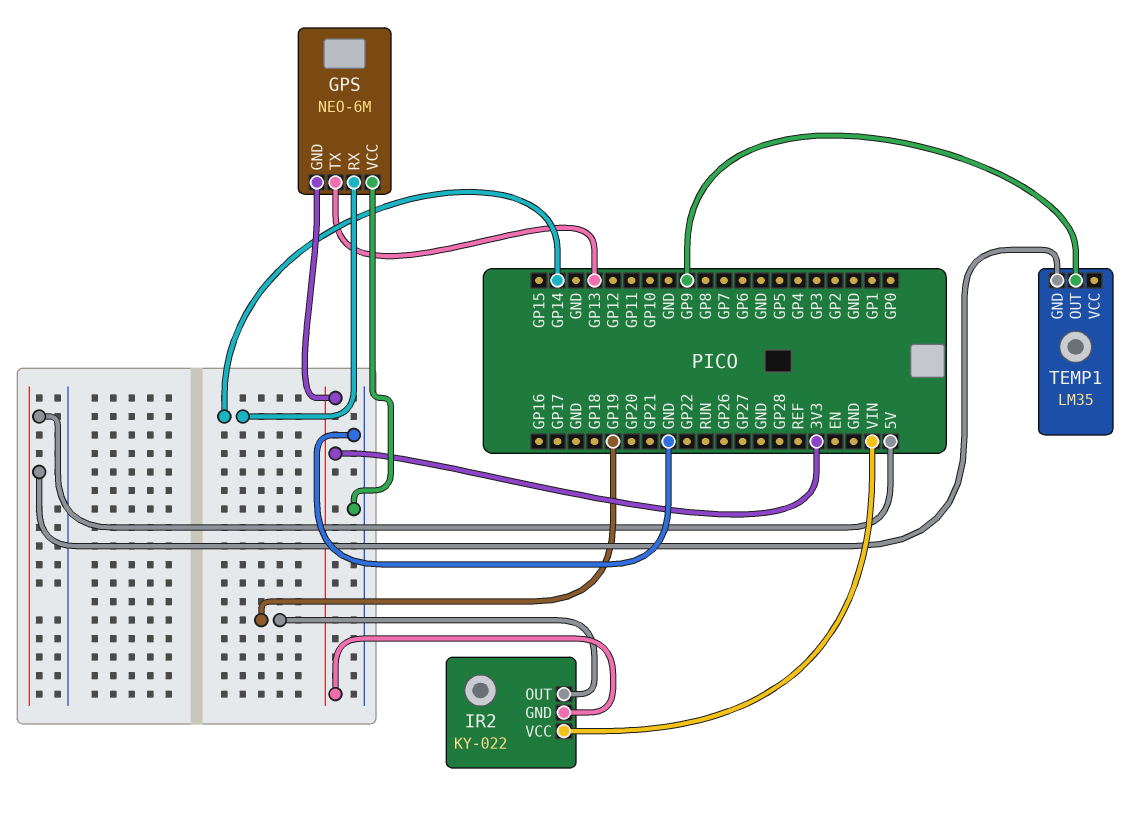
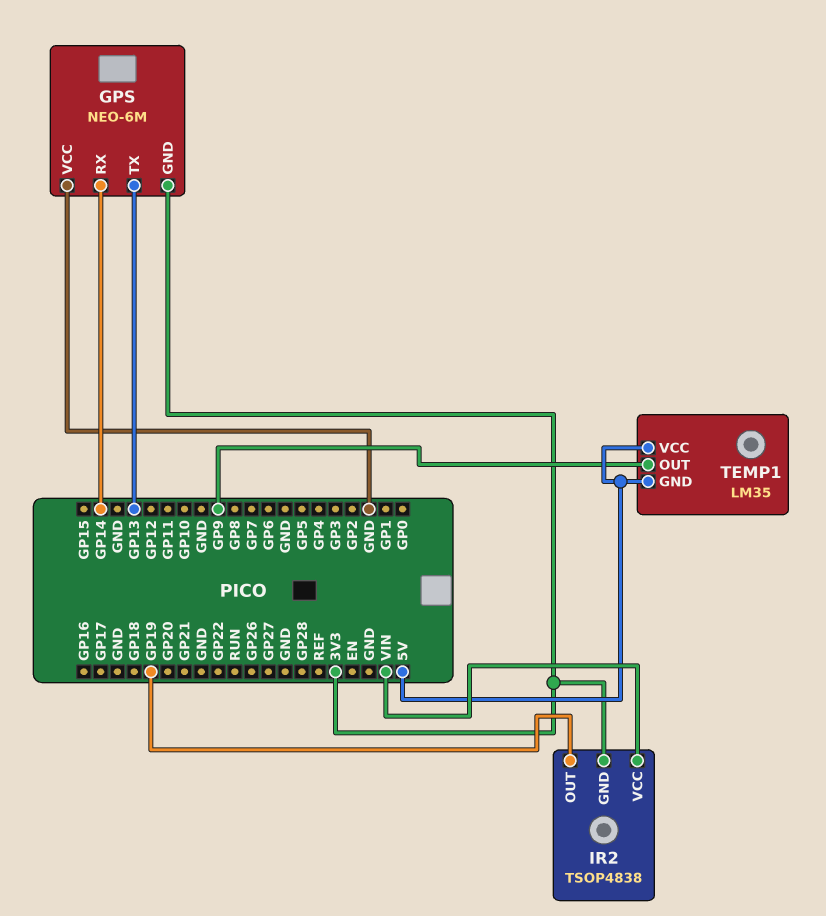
IR2: KY-022 -> TSOP4838
TEMP1 pin VCC: none -> 5V

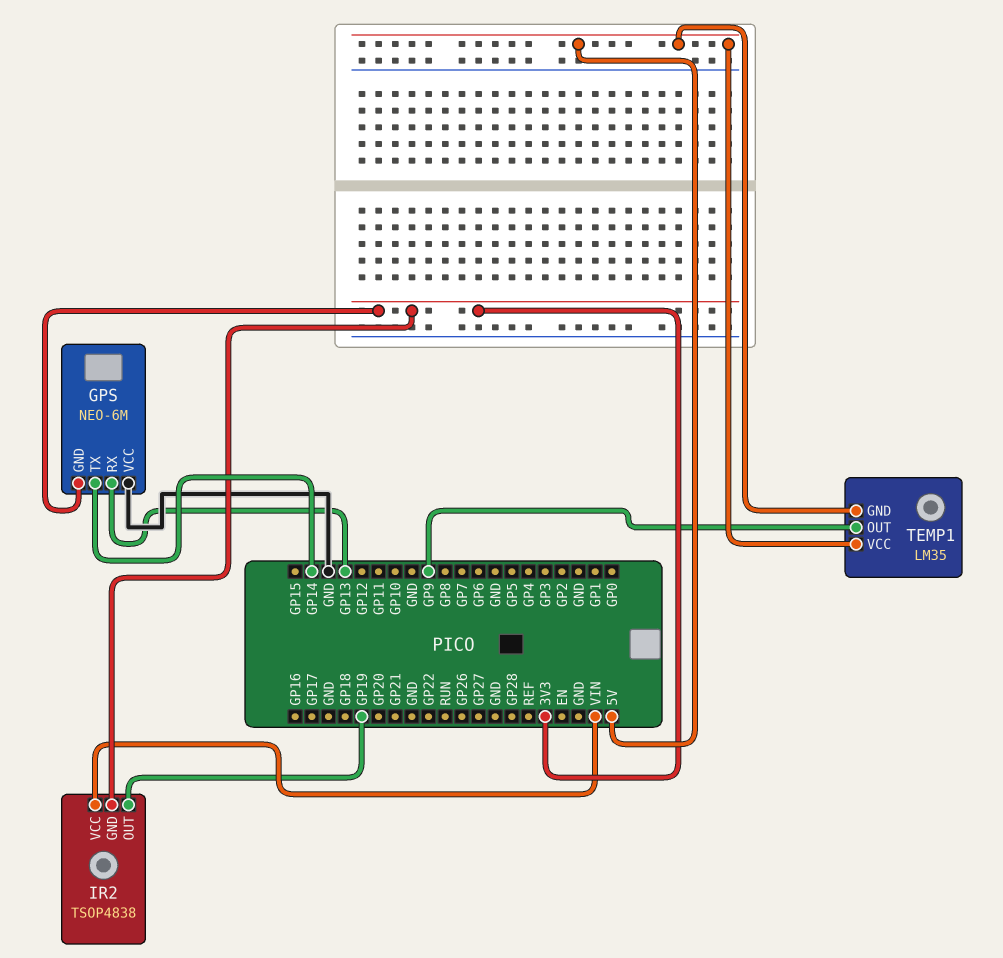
GPS pin RX: GP14 -> GP13
GPS pin TX: GP13 -> GP14

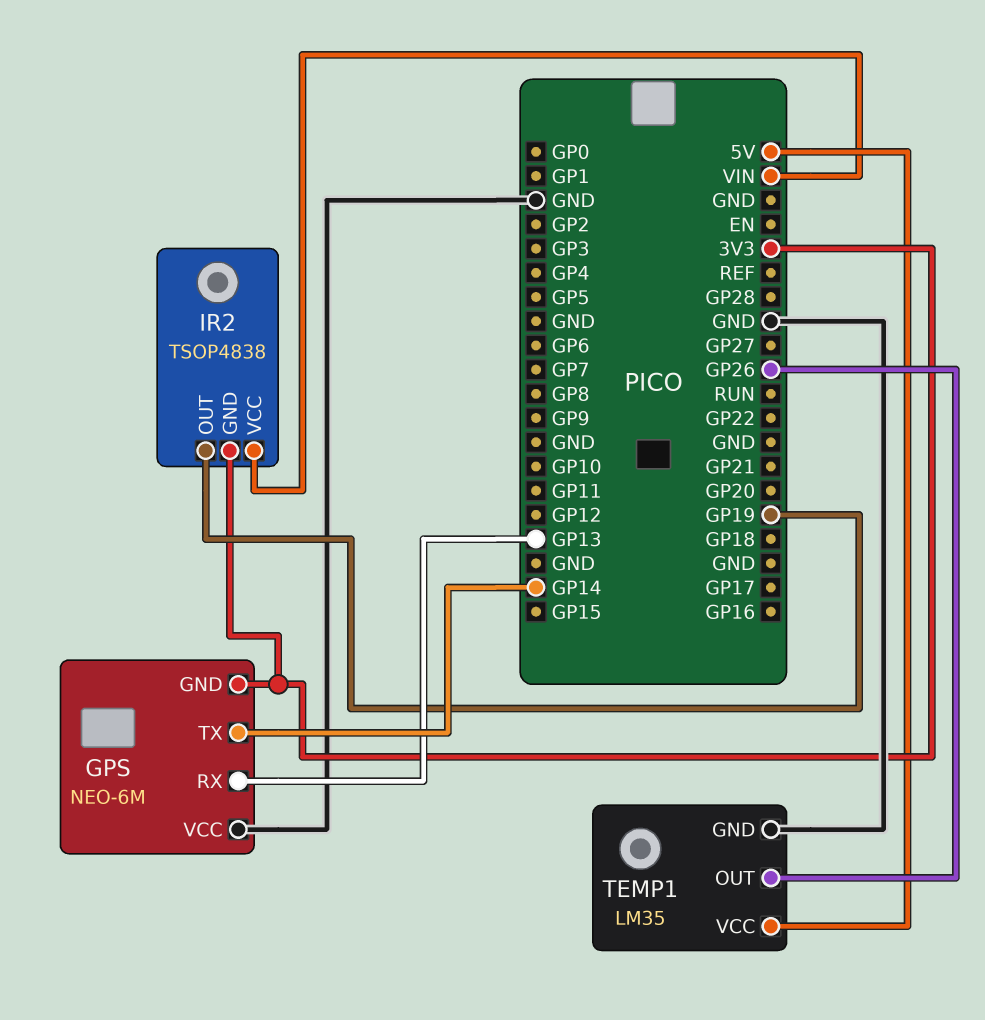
TEMP1 pin GND: 5V -> GND
TEMP1 pin OUT: GP9 -> GP26

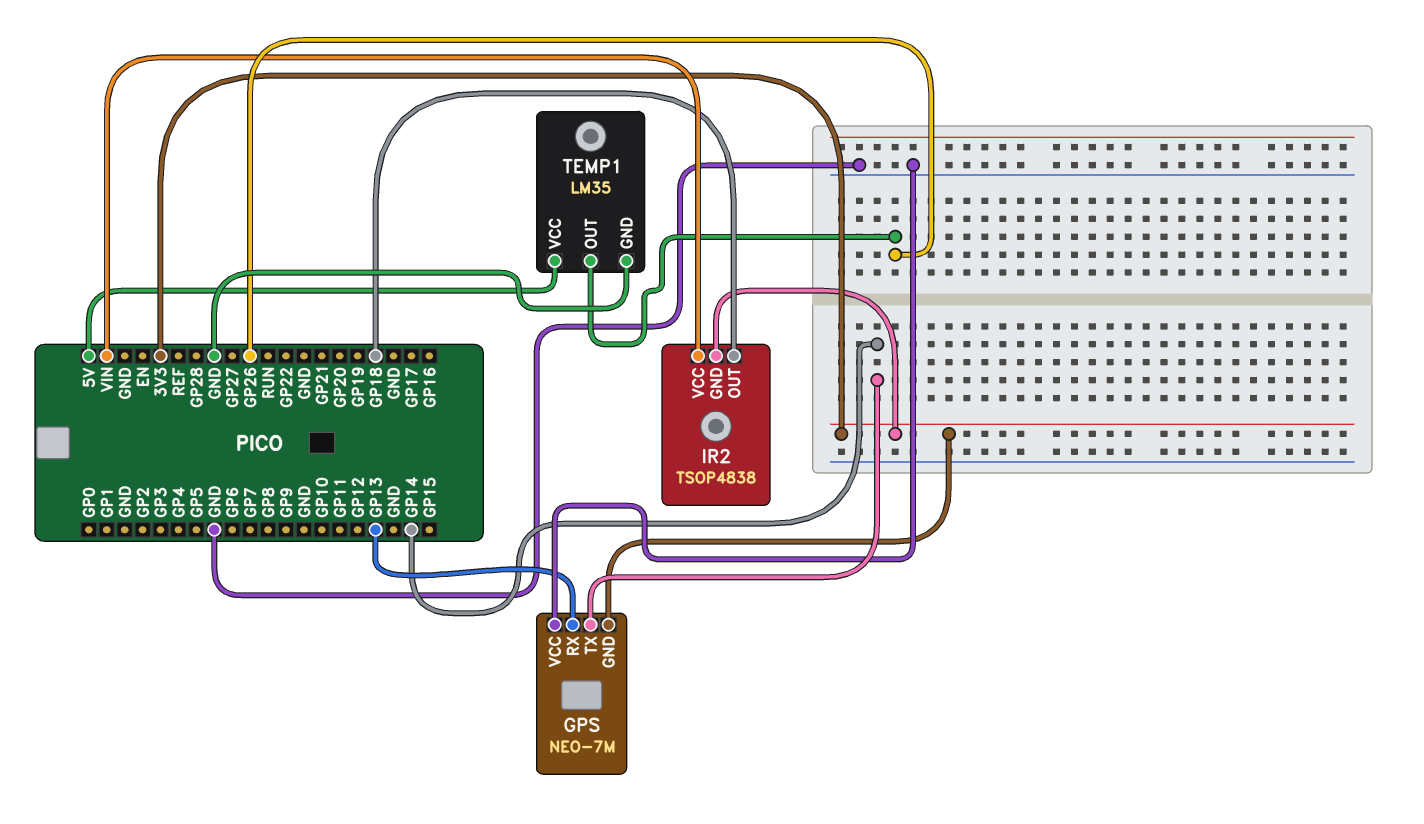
GPS: NEO-6M -> NEO-7M
IR2 pin OUT: GP19 -> GP18

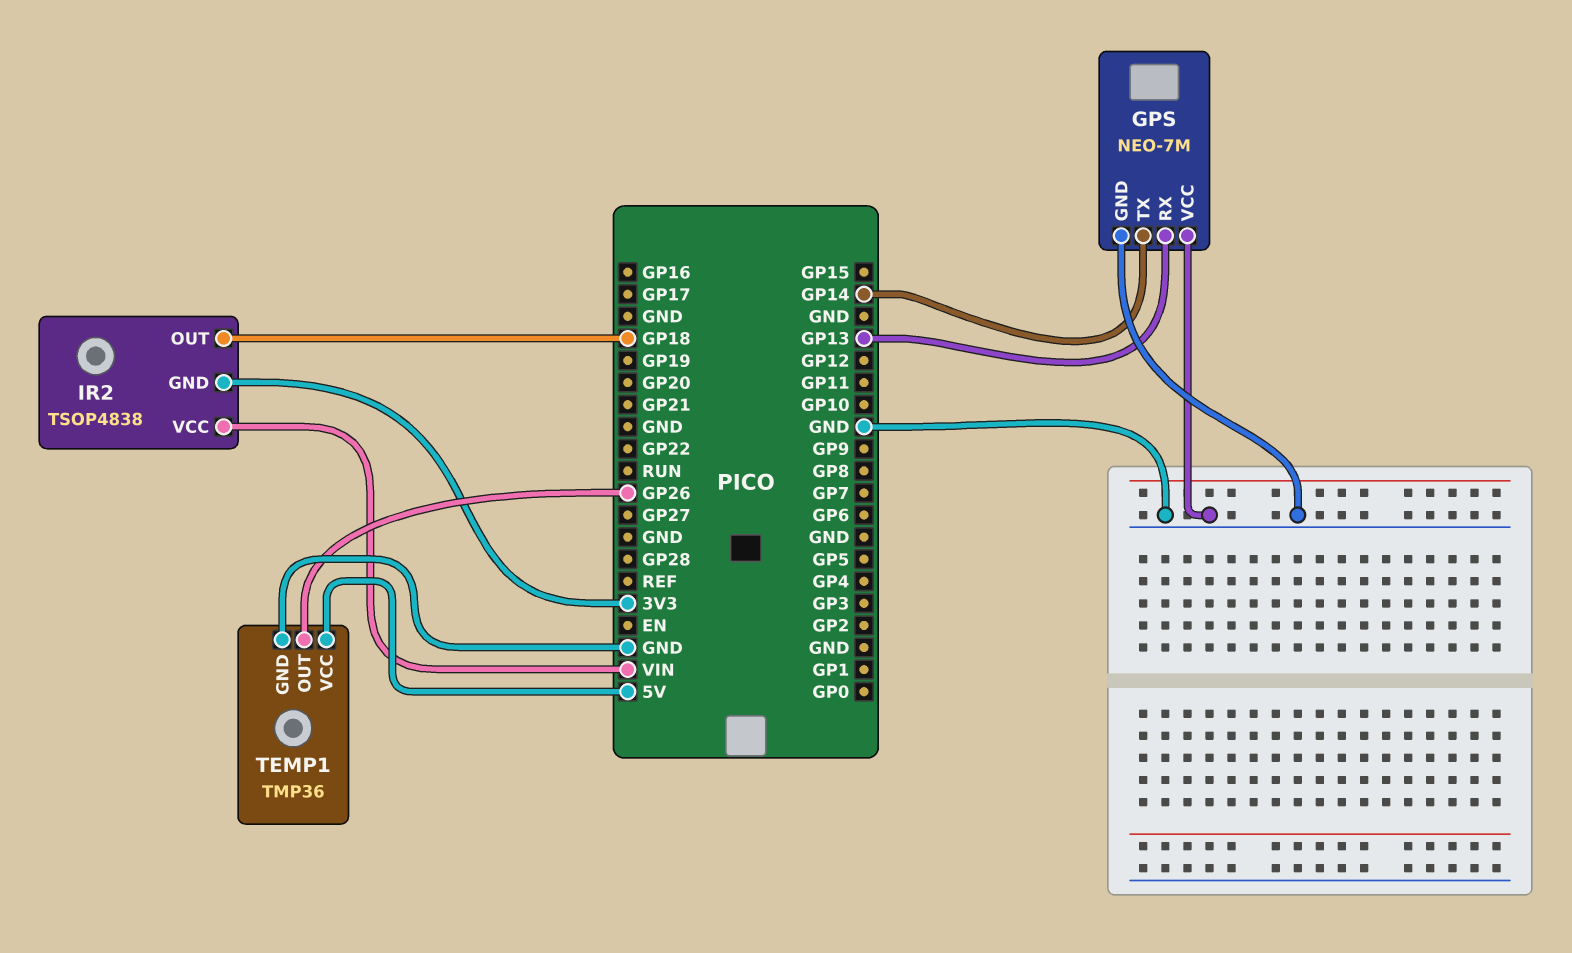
GPS pin GND: 3V3 -> GND
TEMP1: LM35 -> TMP36

